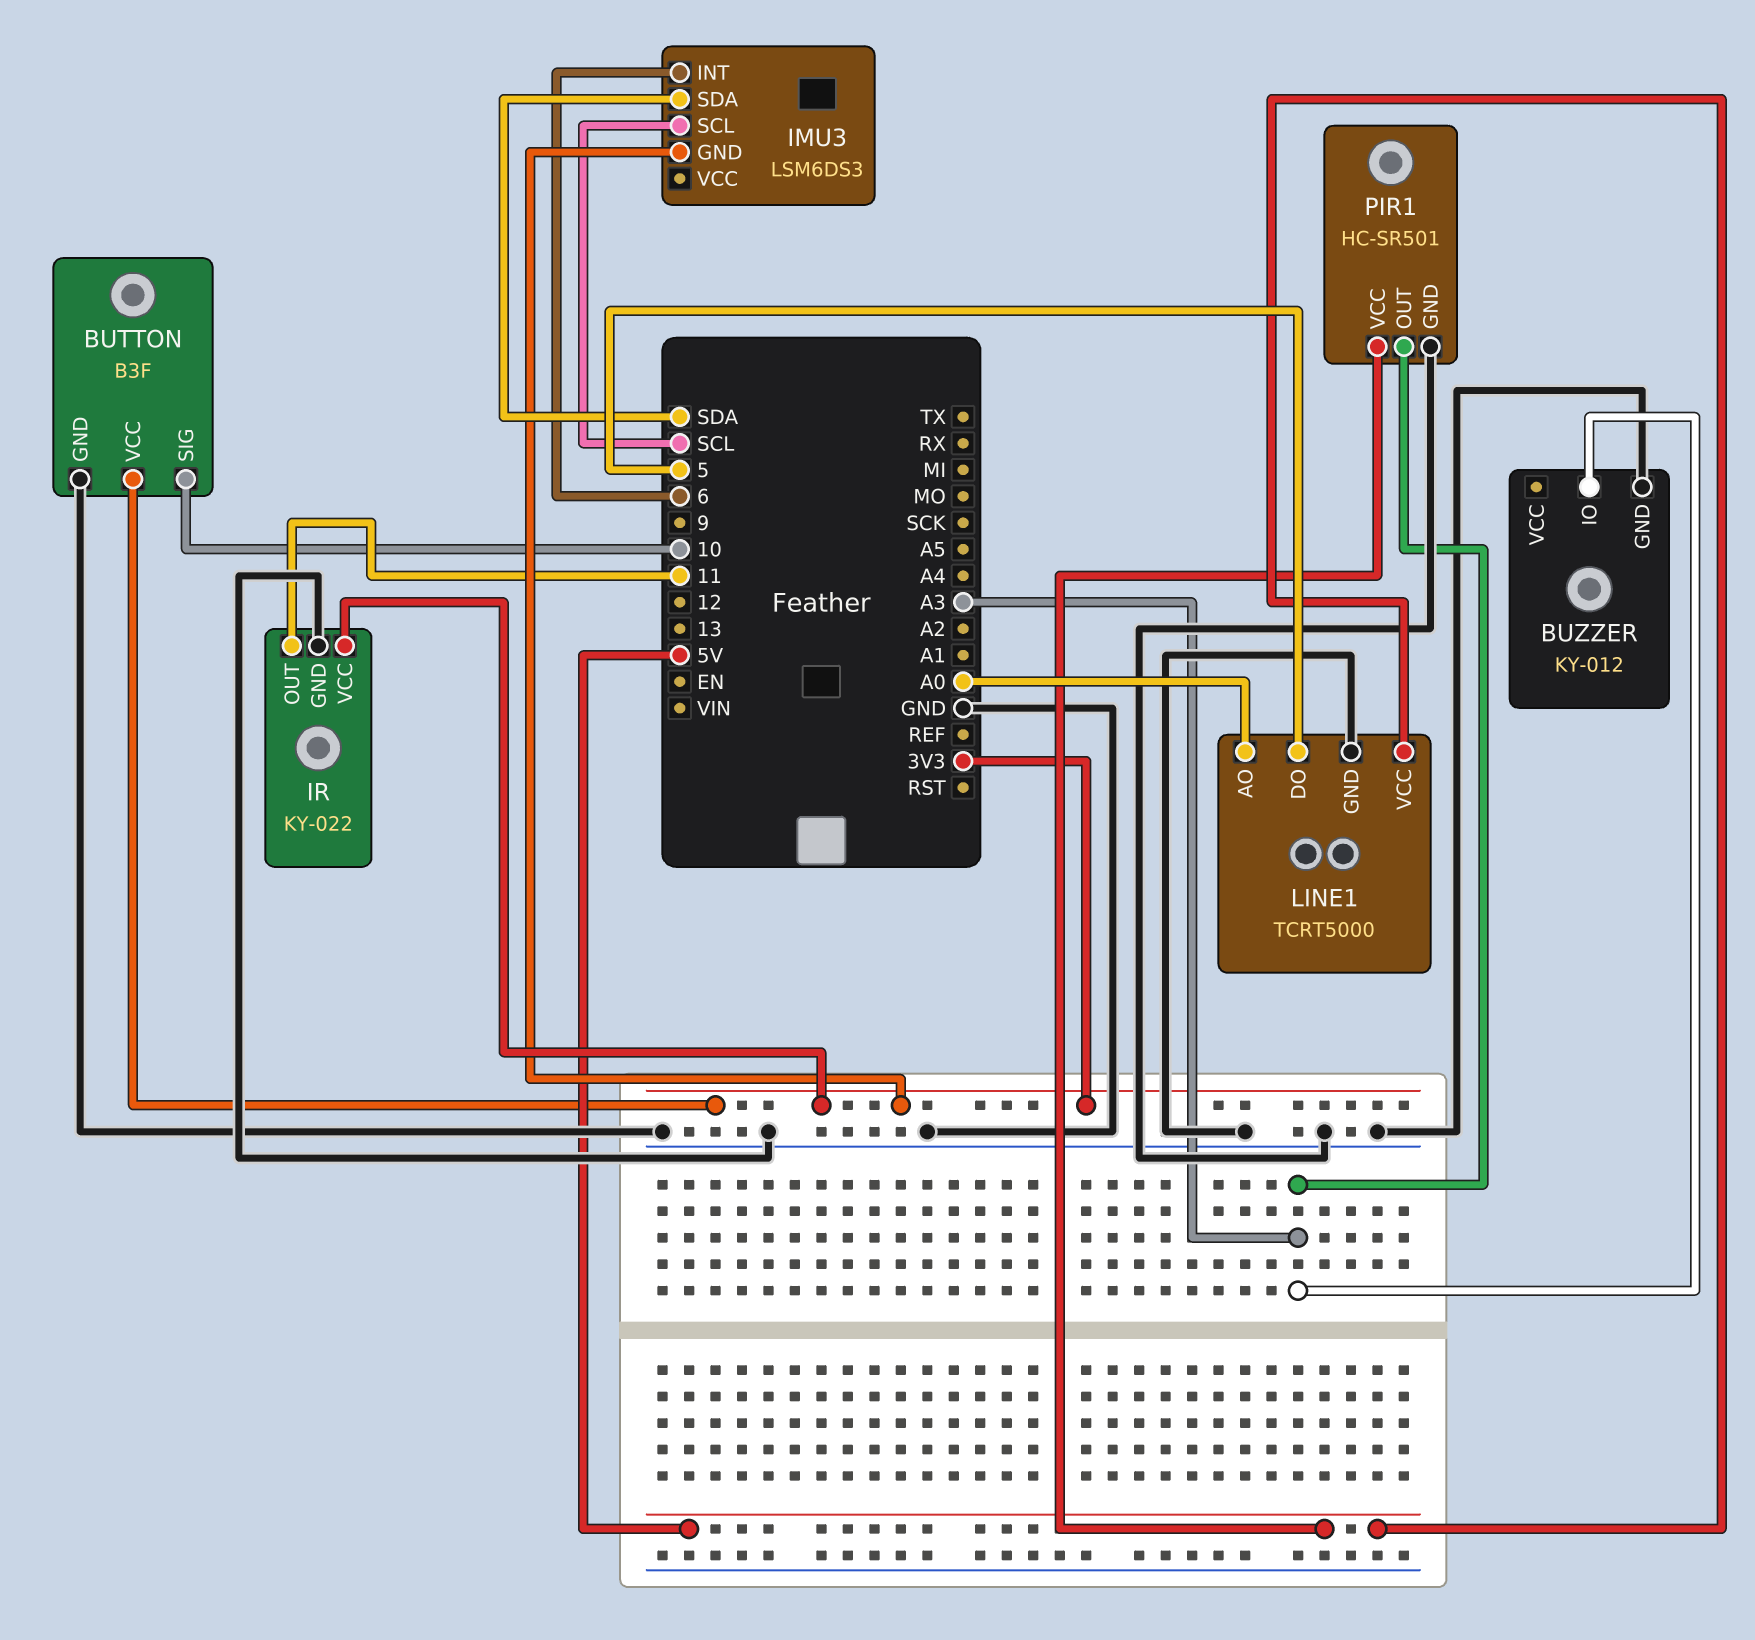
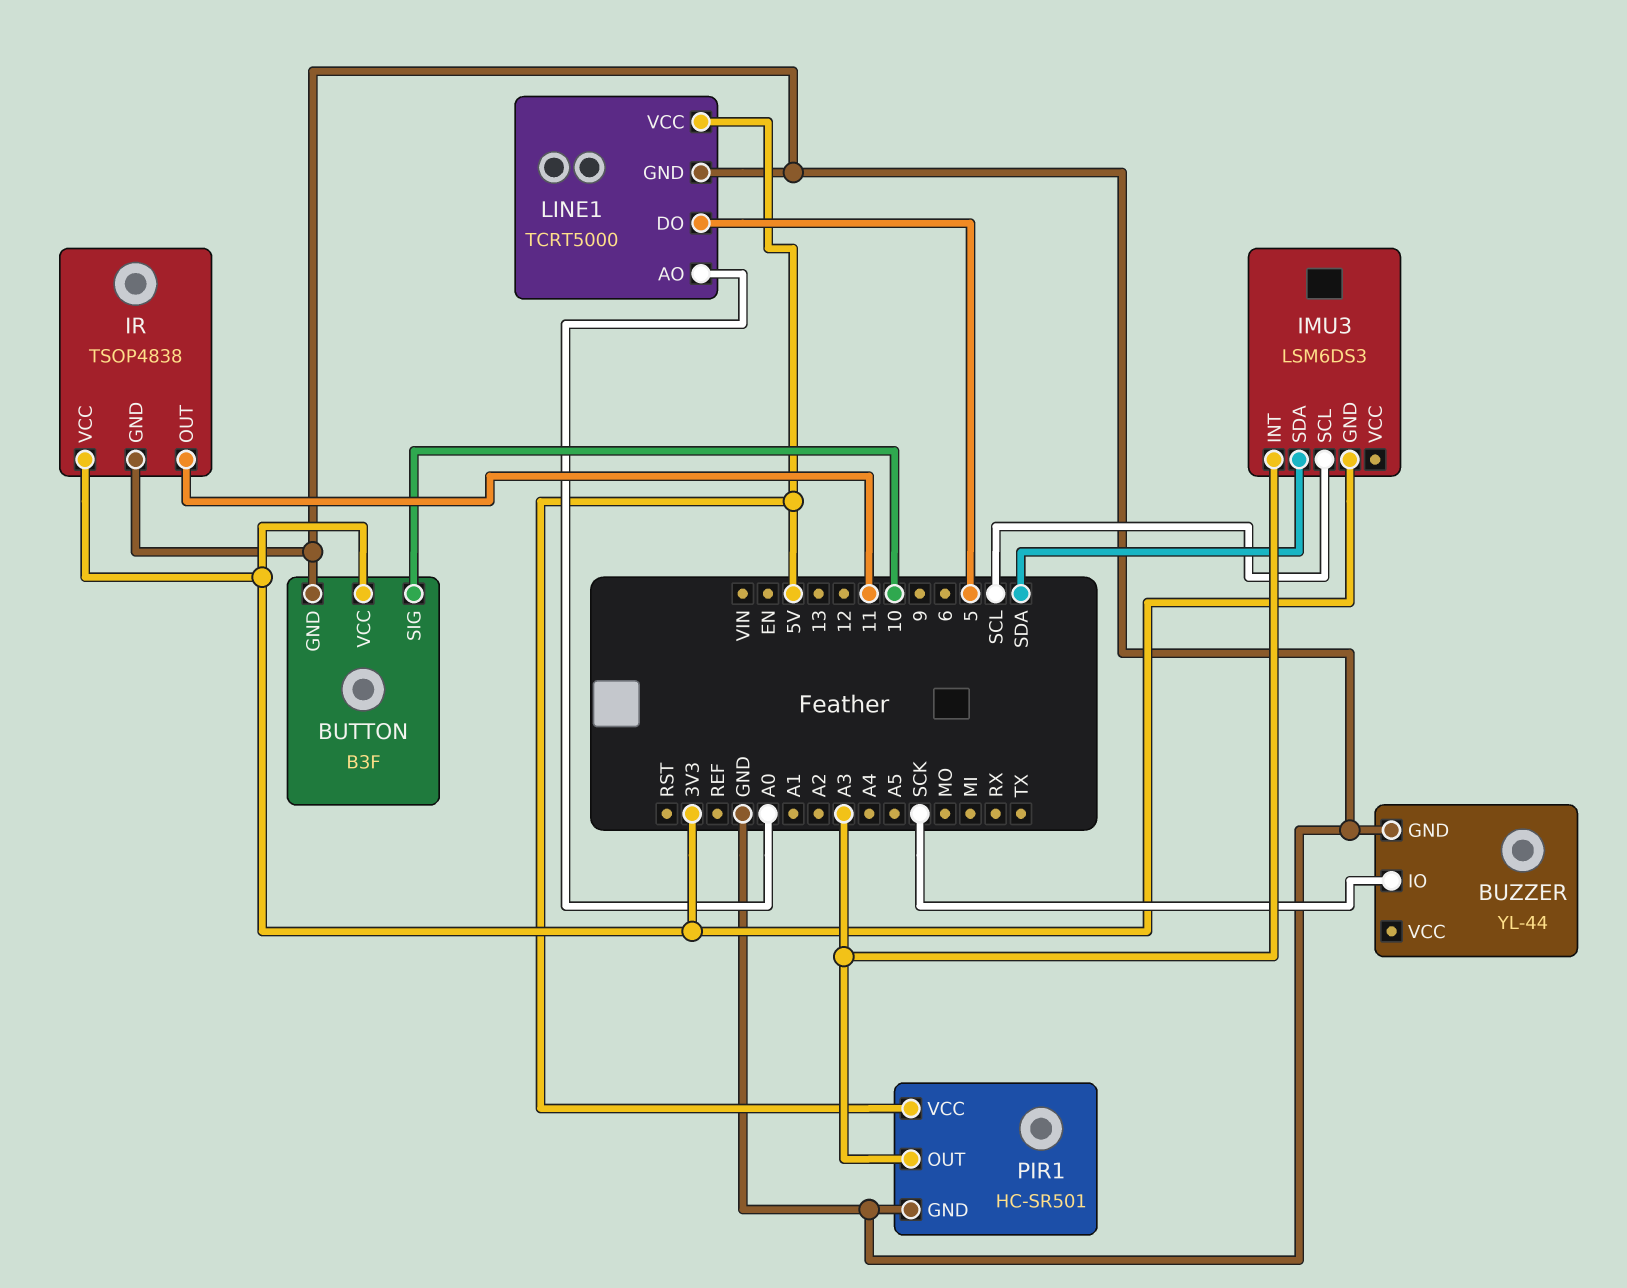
BUZZER: KY-012 -> YL-44
BUZZER pin IO: A3 -> SCK
IMU3 pin INT: 6 -> A3
IR: KY-022 -> TSOP4838

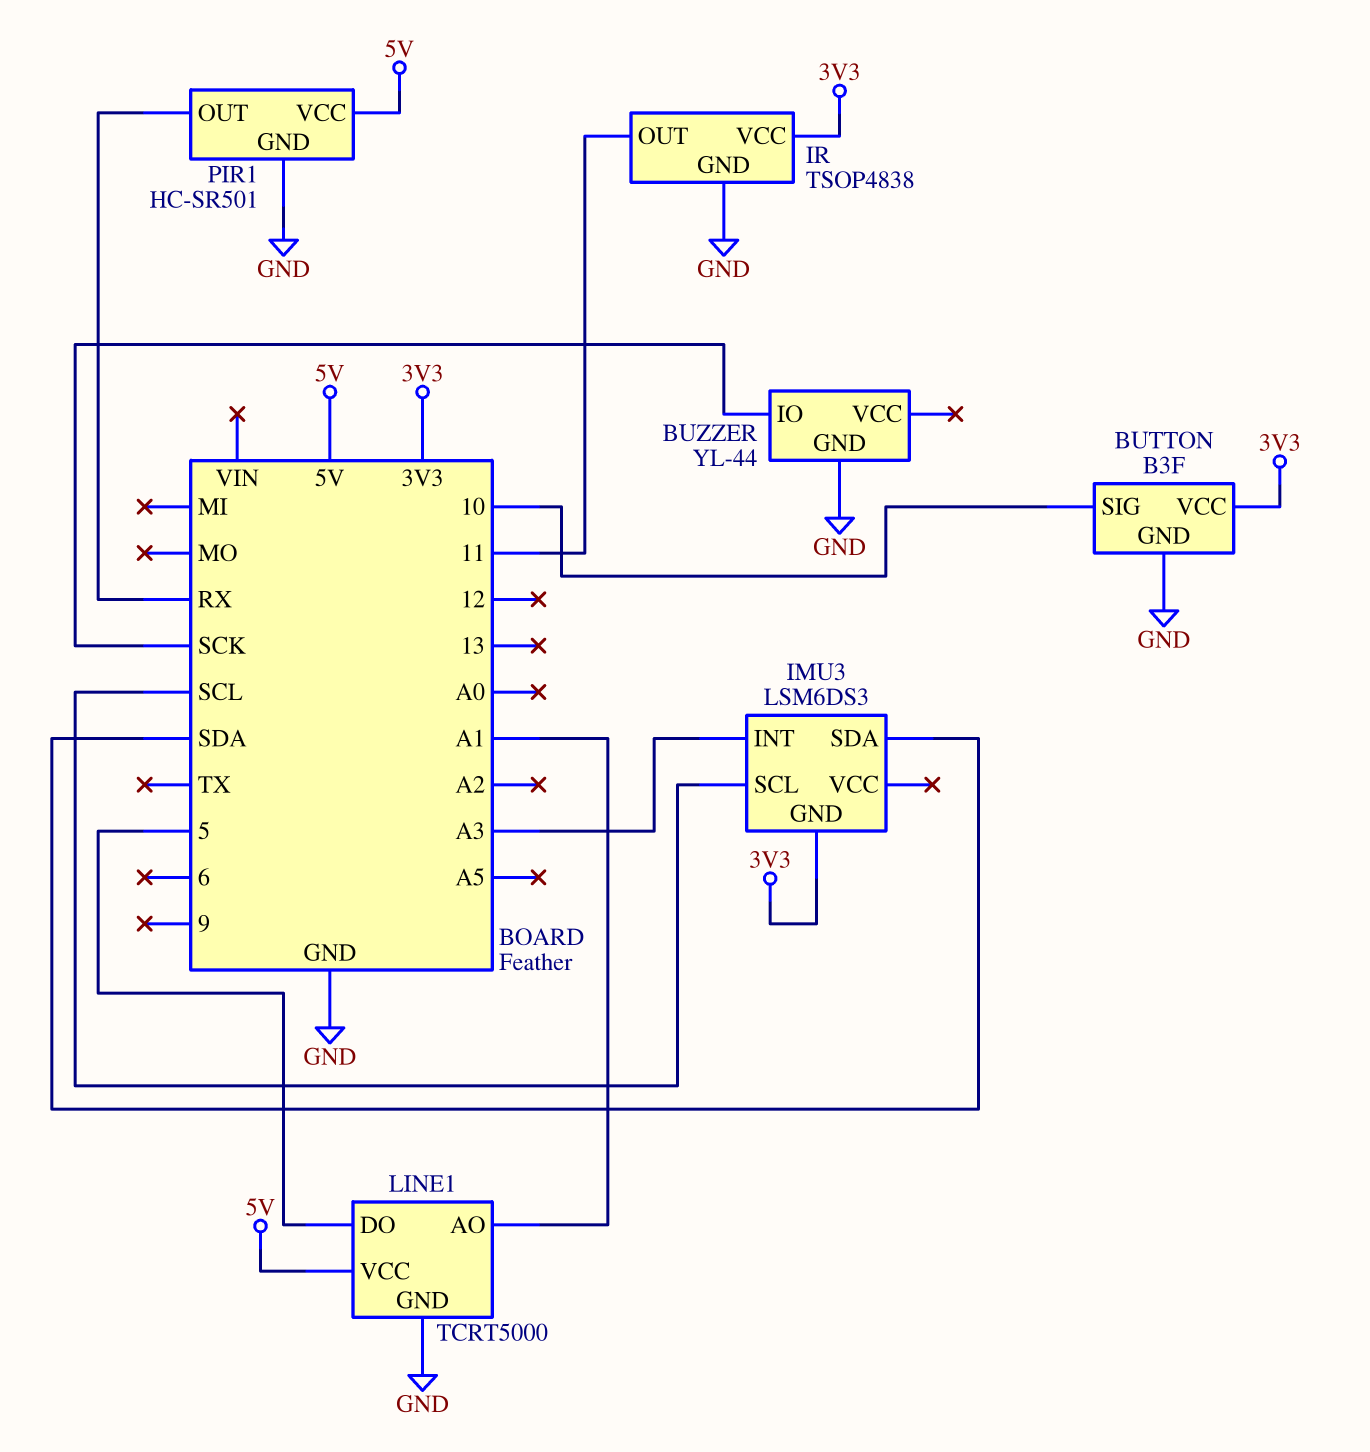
LINE1 pin AO: A0 -> A1
PIR1 pin OUT: A3 -> RX

